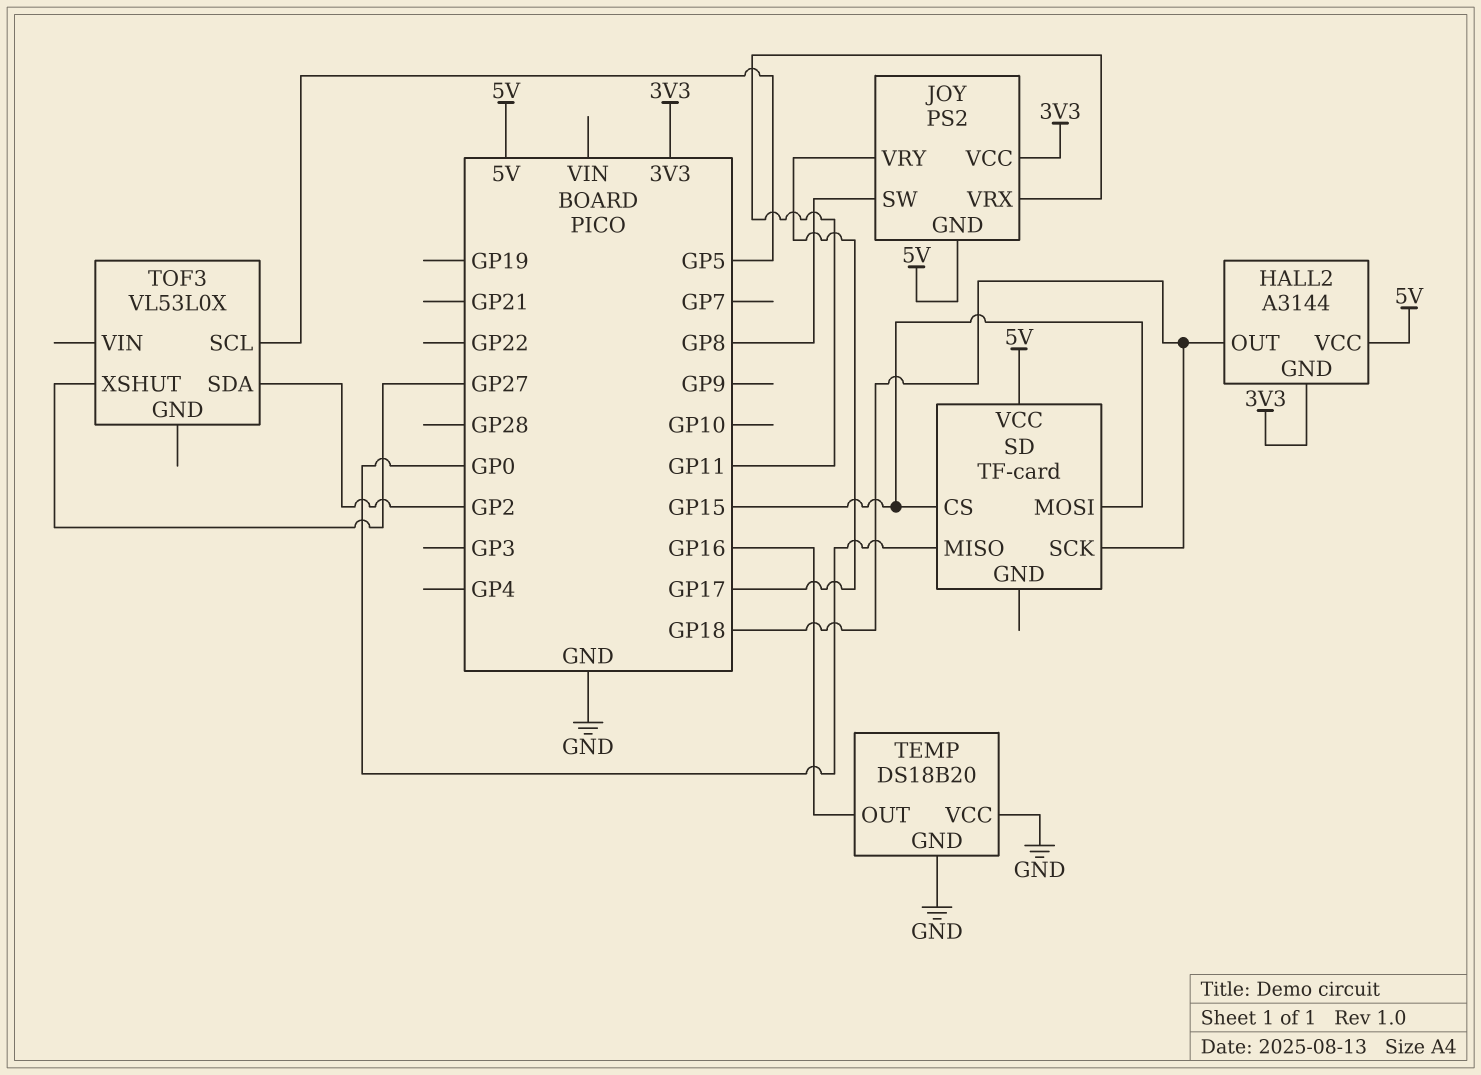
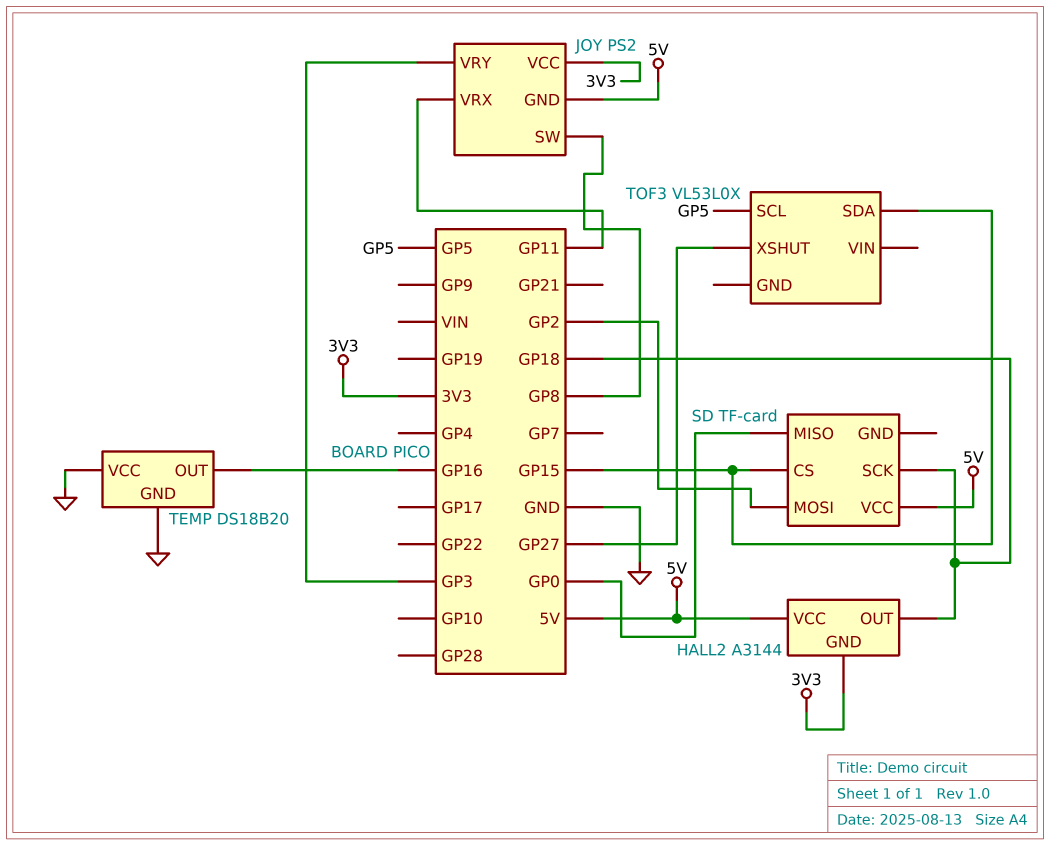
JOY pin VRY: GP17 -> GP3
SD pin MOSI: GP15 -> GP2
TOF3 pin SDA: GP2 -> GP15

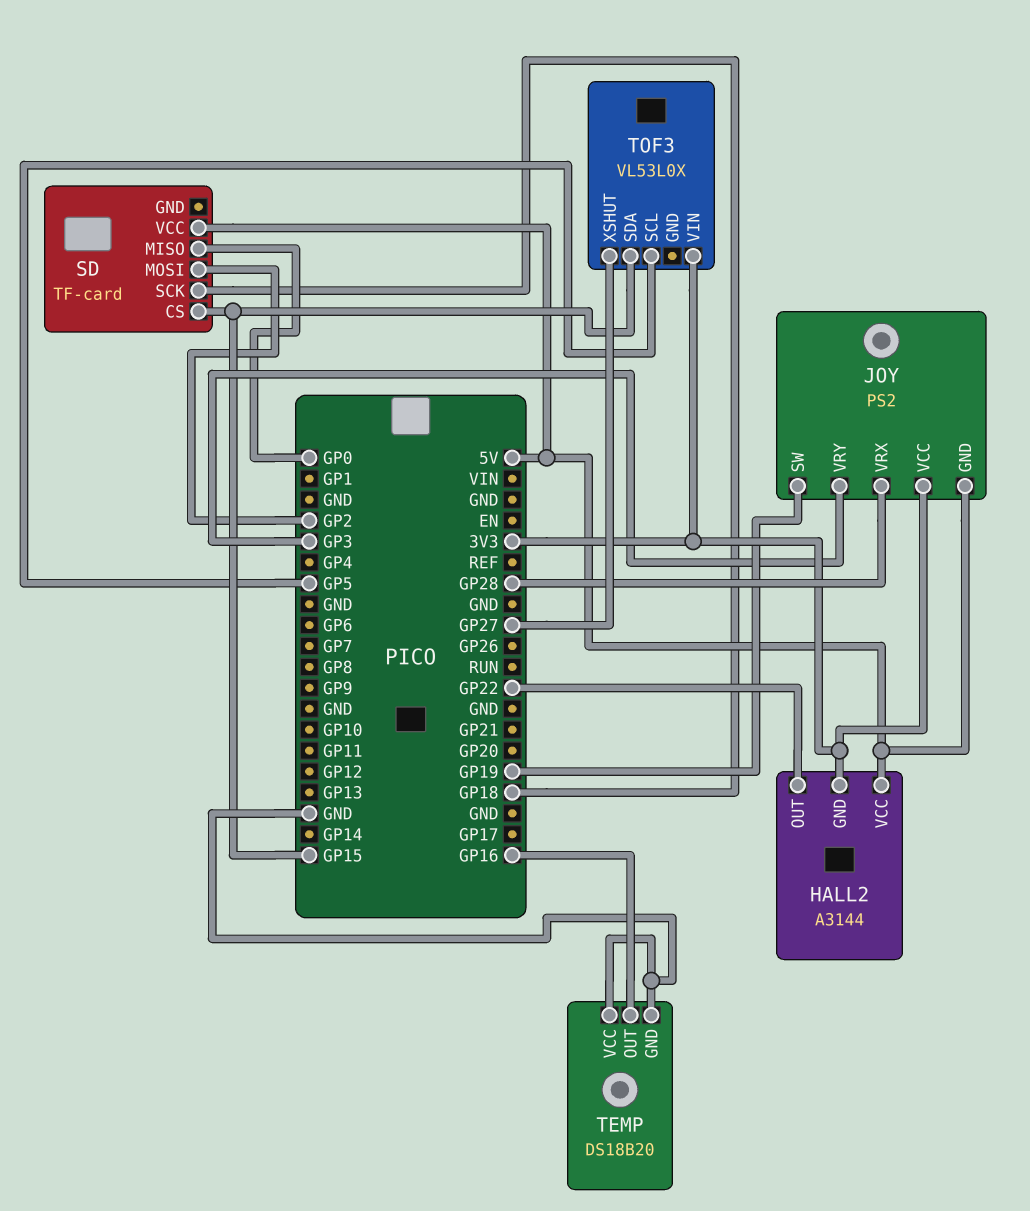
HALL2 pin OUT: GP18 -> GP22
JOY pin SW: GP8 -> GP19
JOY pin VRX: GP11 -> GP28
TOF3 pin VIN: none -> 3V3

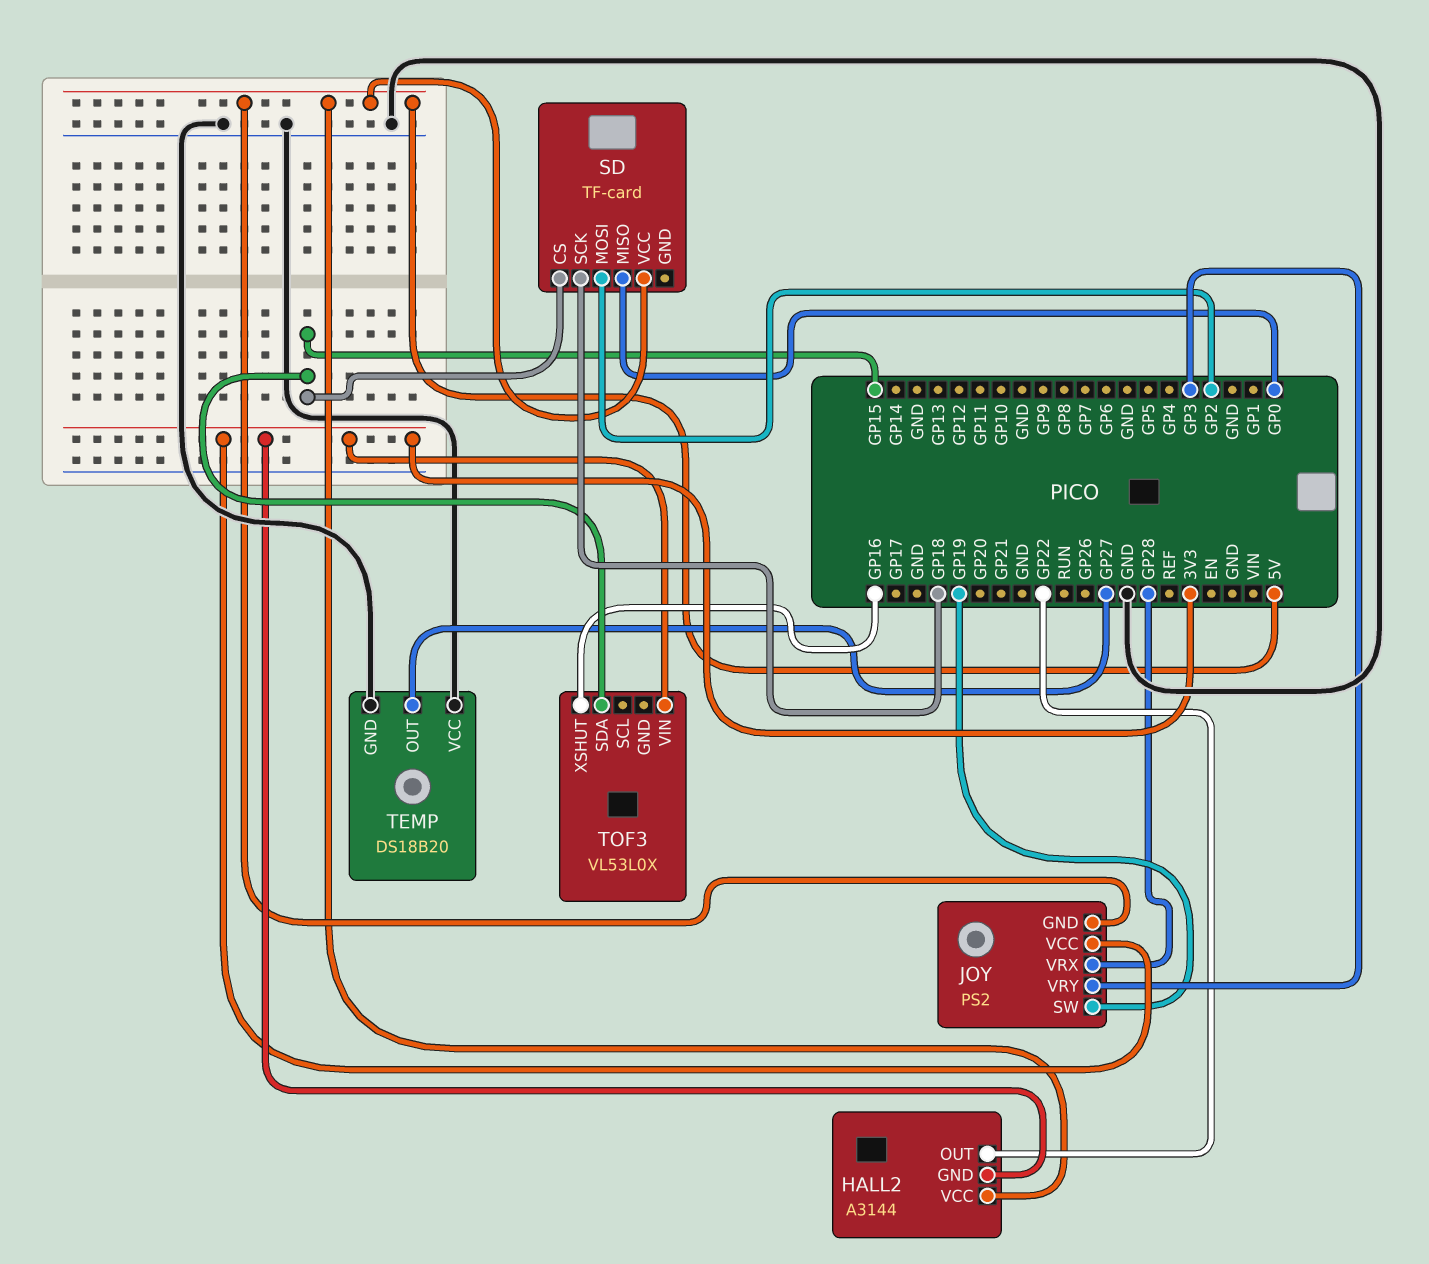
TEMP pin OUT: GP16 -> GP27
TOF3 pin SCL: GP5 -> none
TOF3 pin XSHUT: GP27 -> GP16

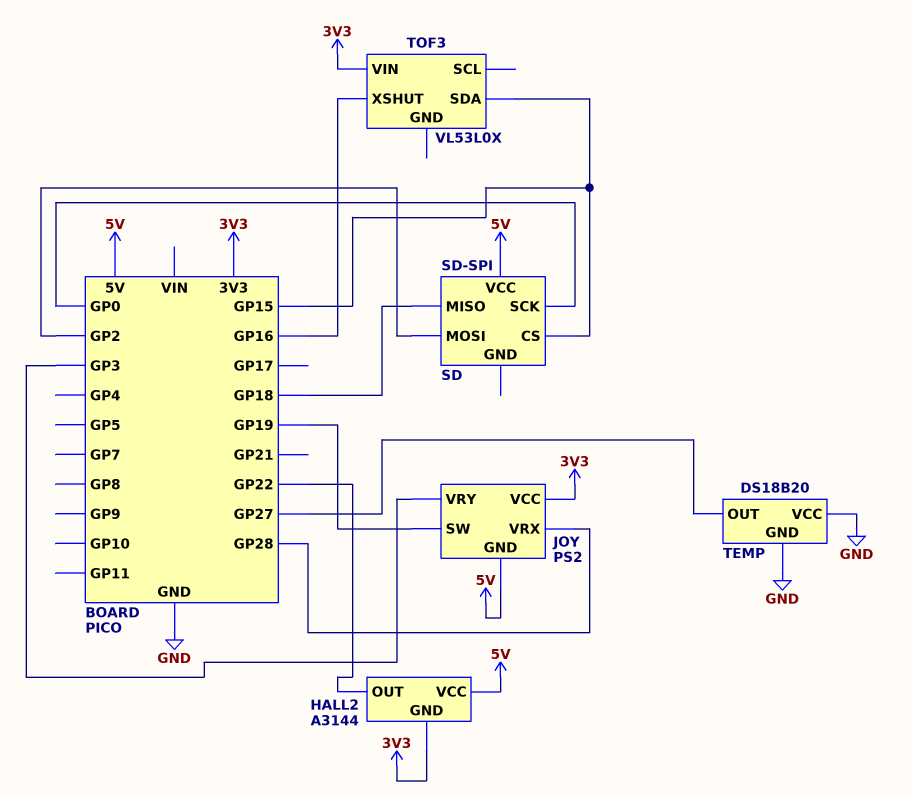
SD: TF-card -> SD-SPI
SD pin MISO: GP0 -> GP18
SD pin SCK: GP18 -> GP0

